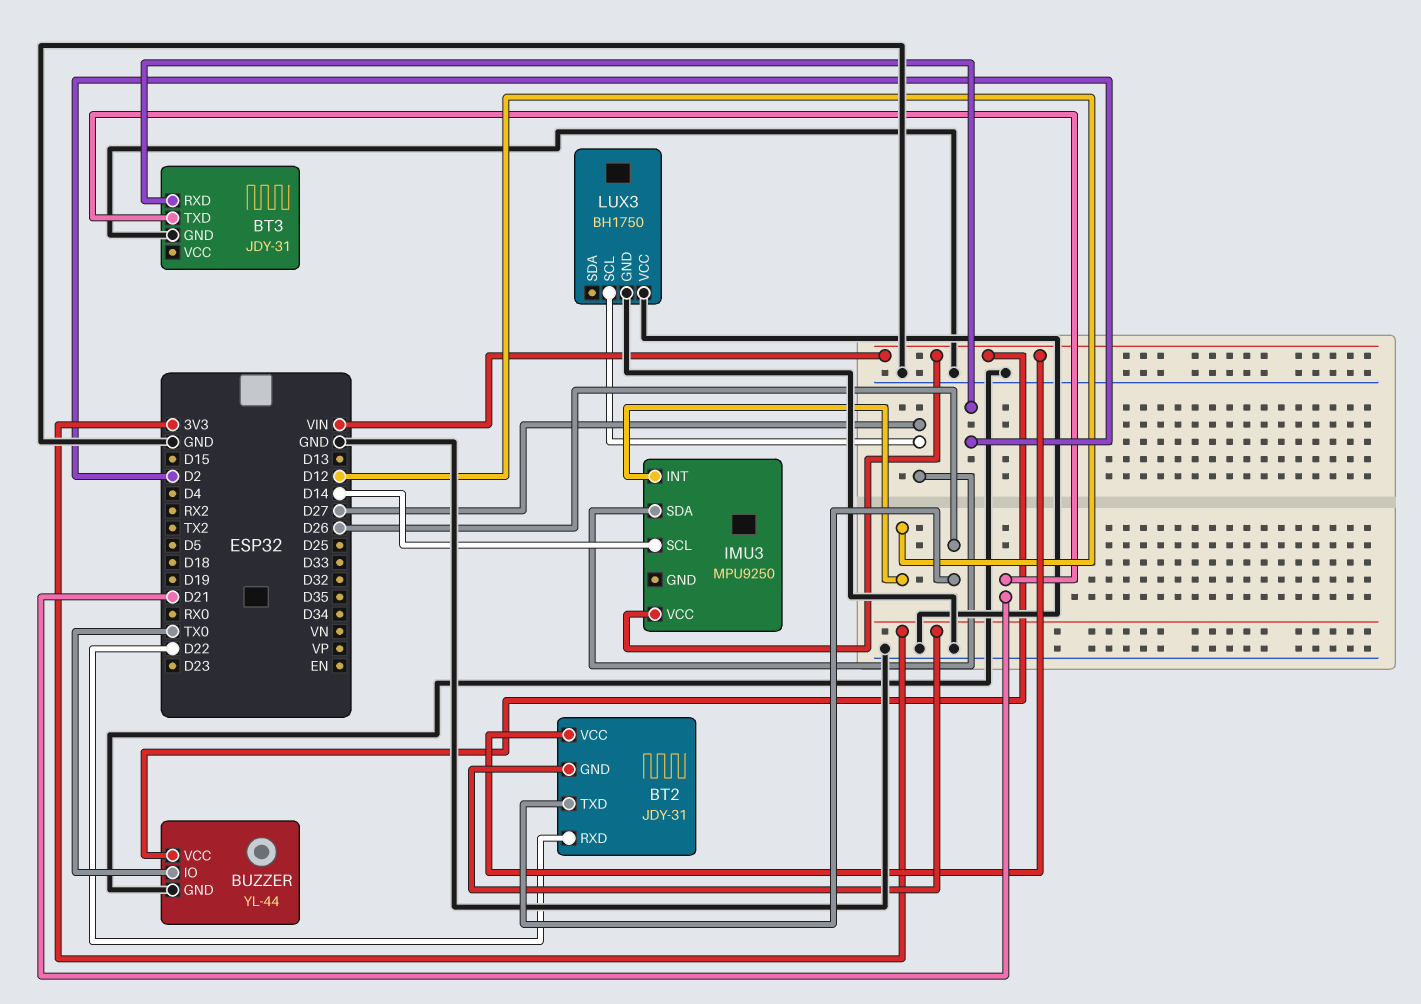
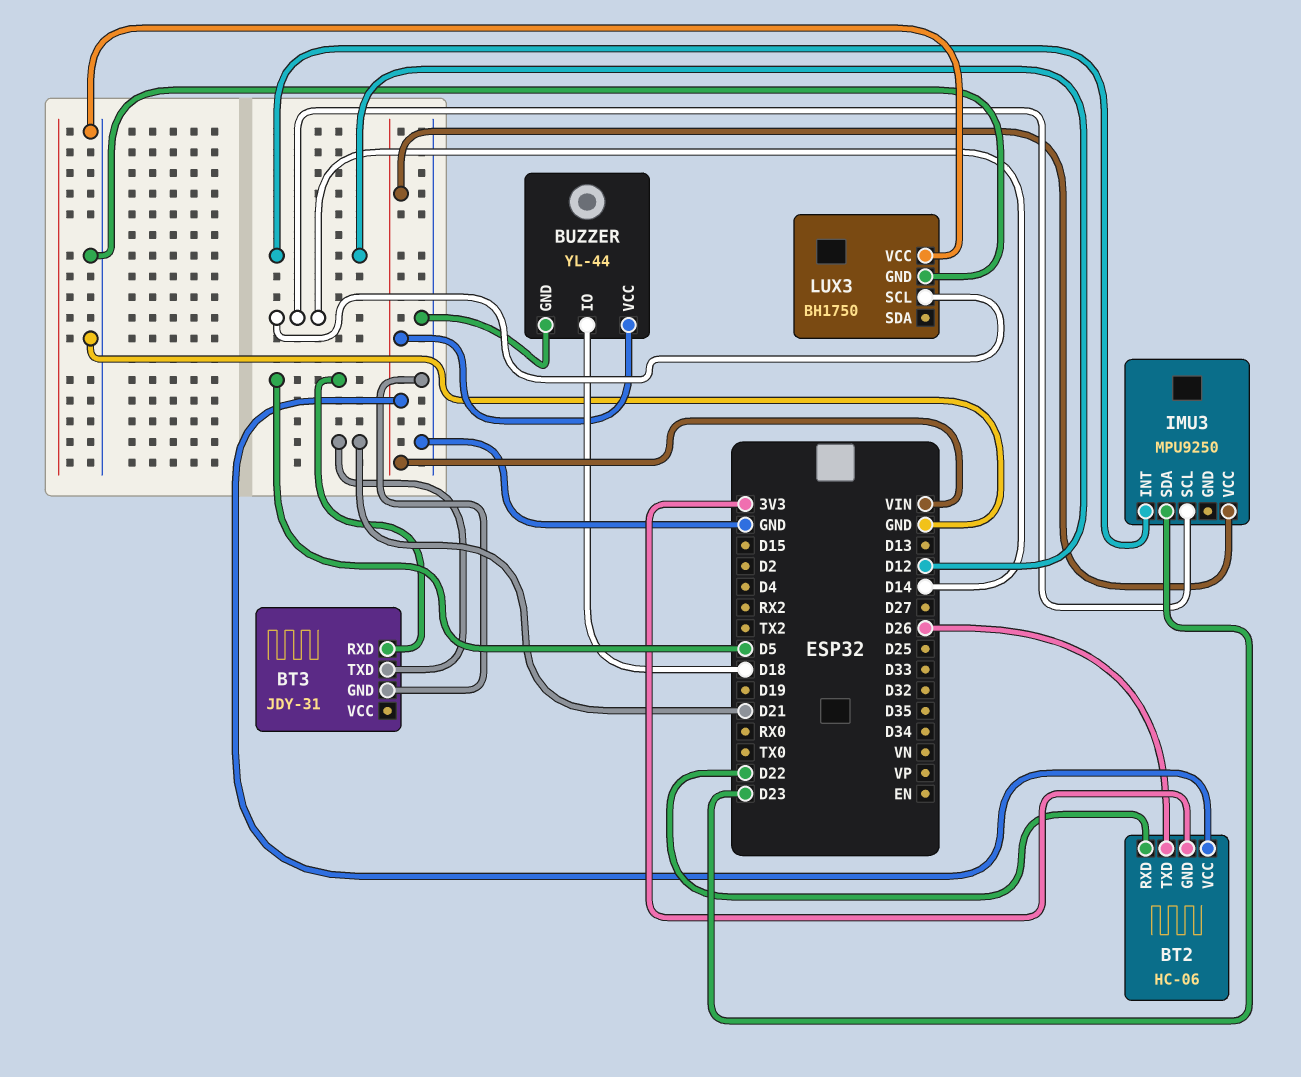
BT2: JDY-31 -> HC-06
BT3 pin RXD: D2 -> D5
BUZZER pin IO: TX0 -> D18
IMU3 pin SDA: D27 -> D23
LUX3 pin SCL: D27 -> D14

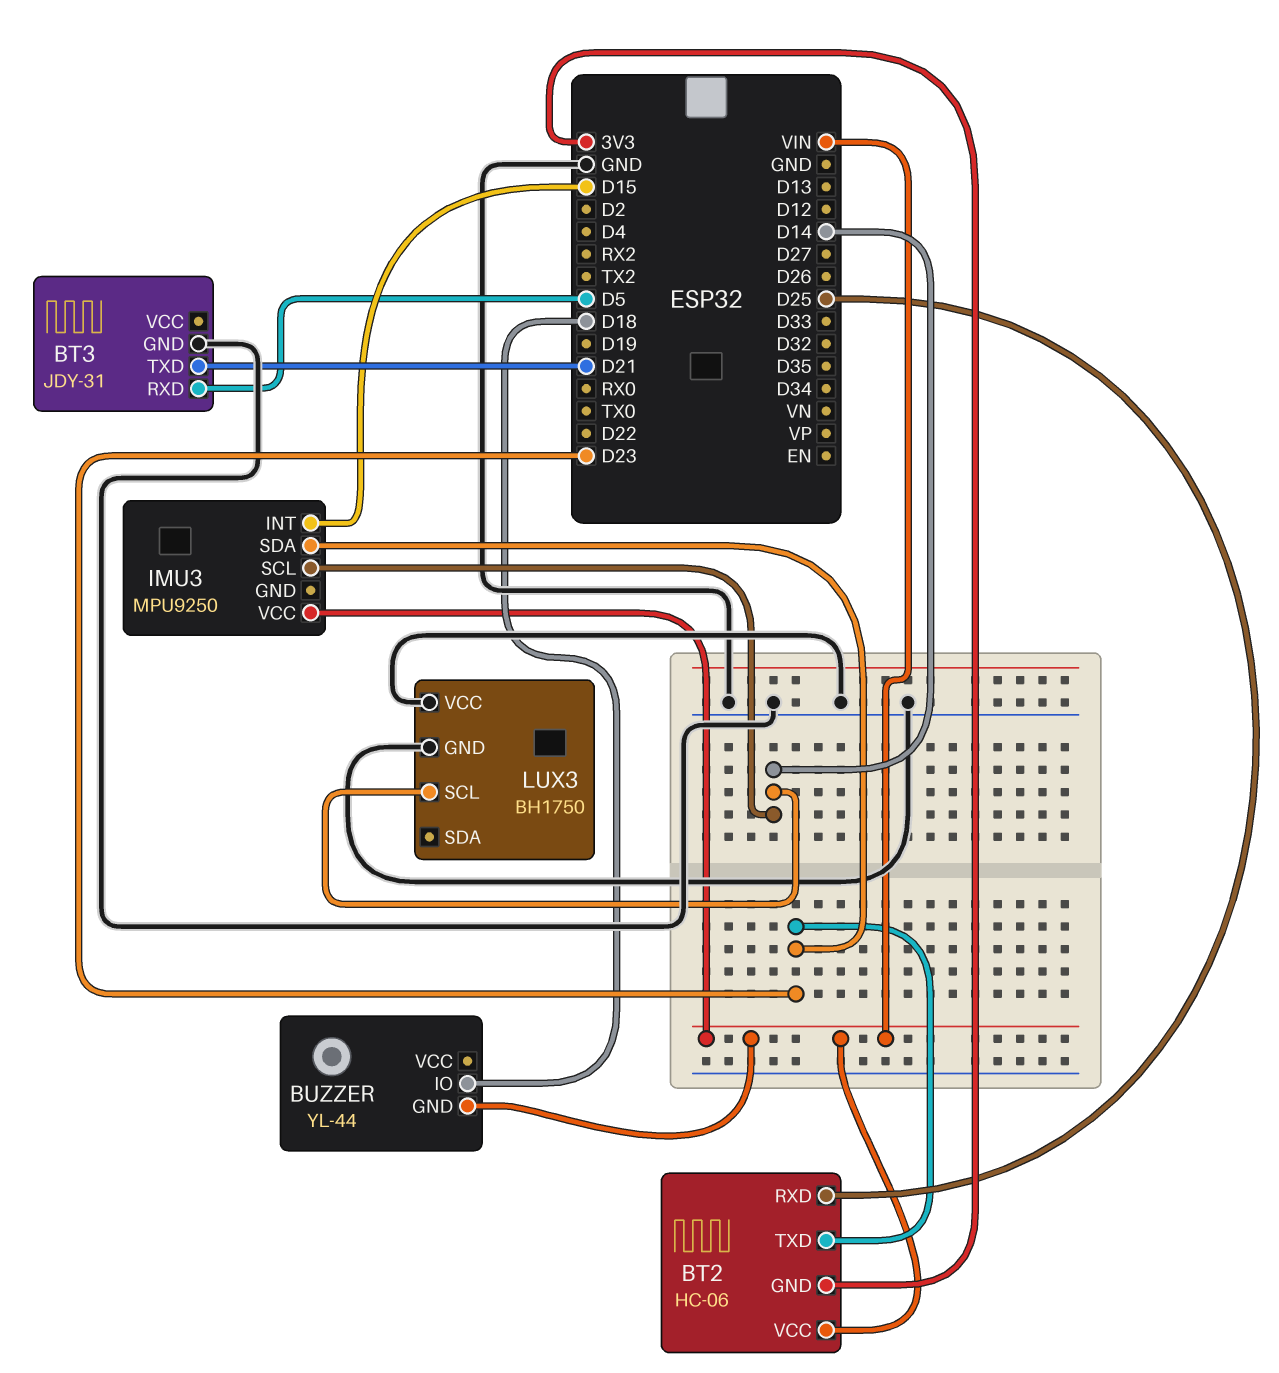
BT2 pin RXD: D22 -> D25
BT2 pin TXD: D26 -> D23
BUZZER pin GND: GND -> VIN
BUZZER pin VCC: VIN -> none
IMU3 pin INT: D12 -> D15

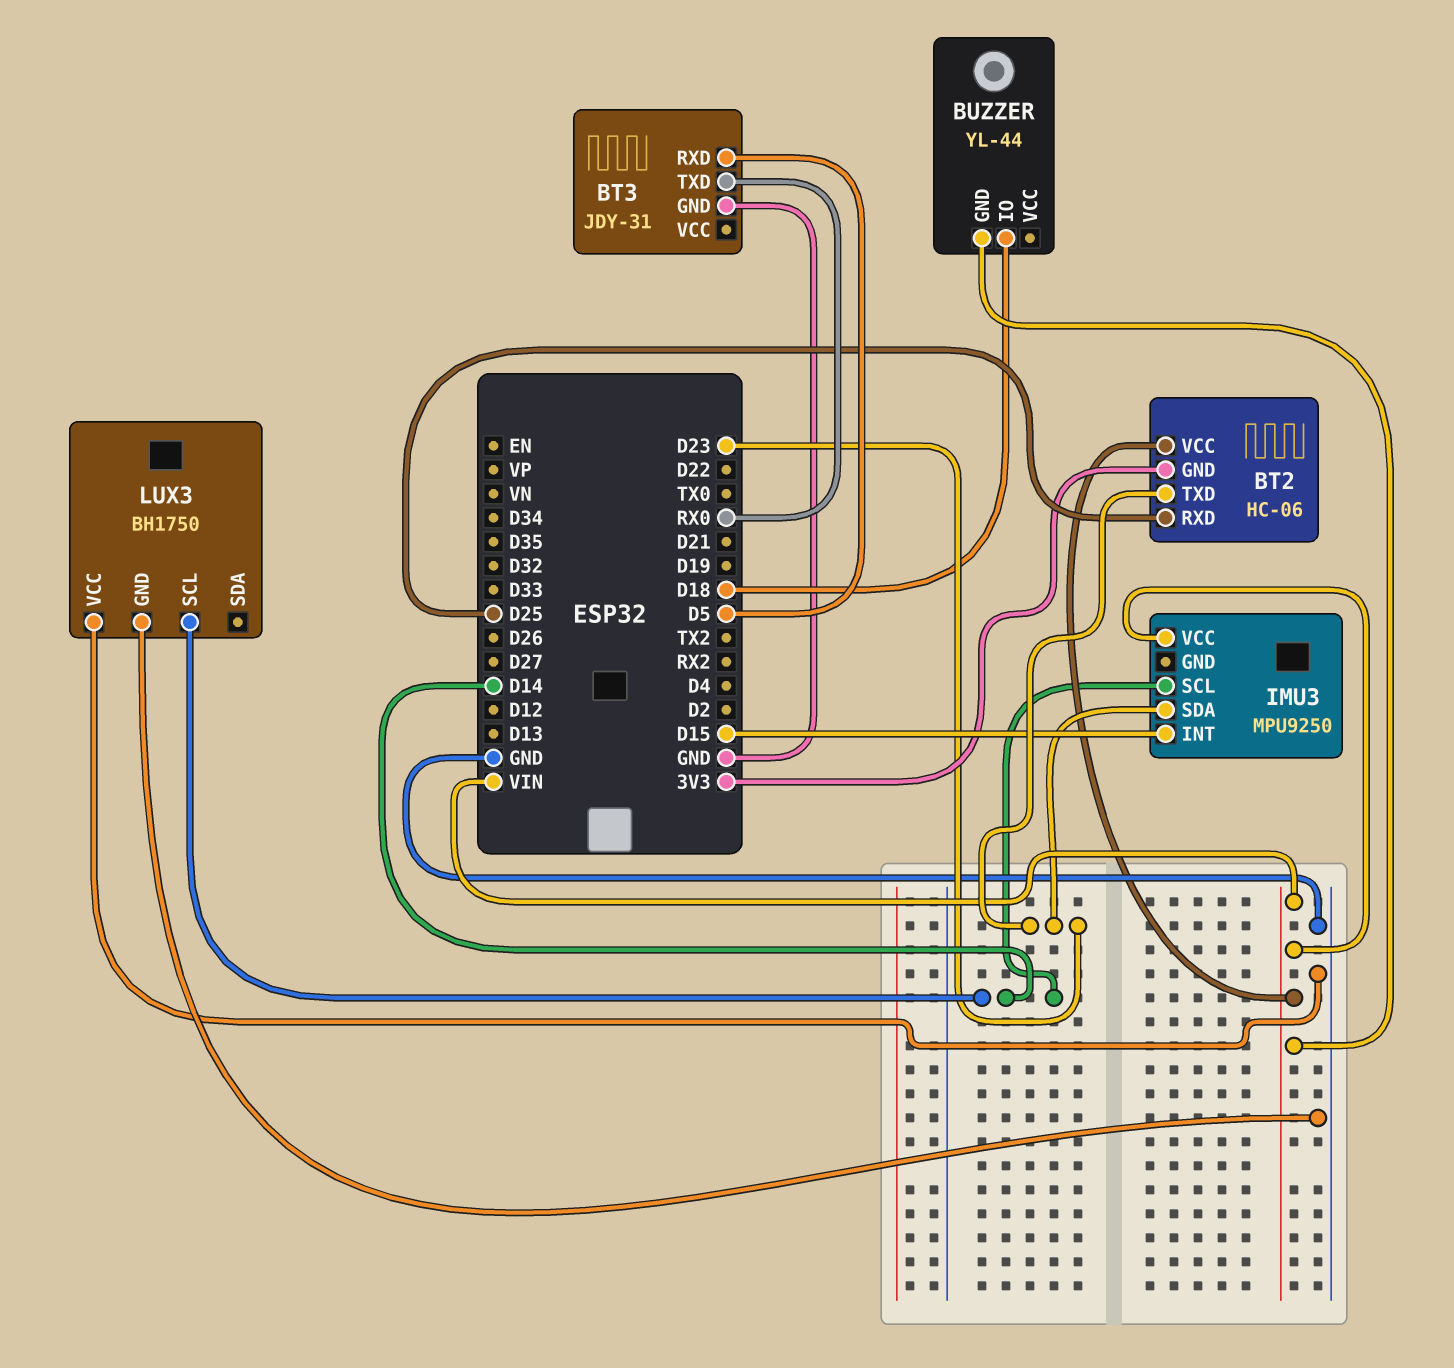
BT3 pin TXD: D21 -> RX0

